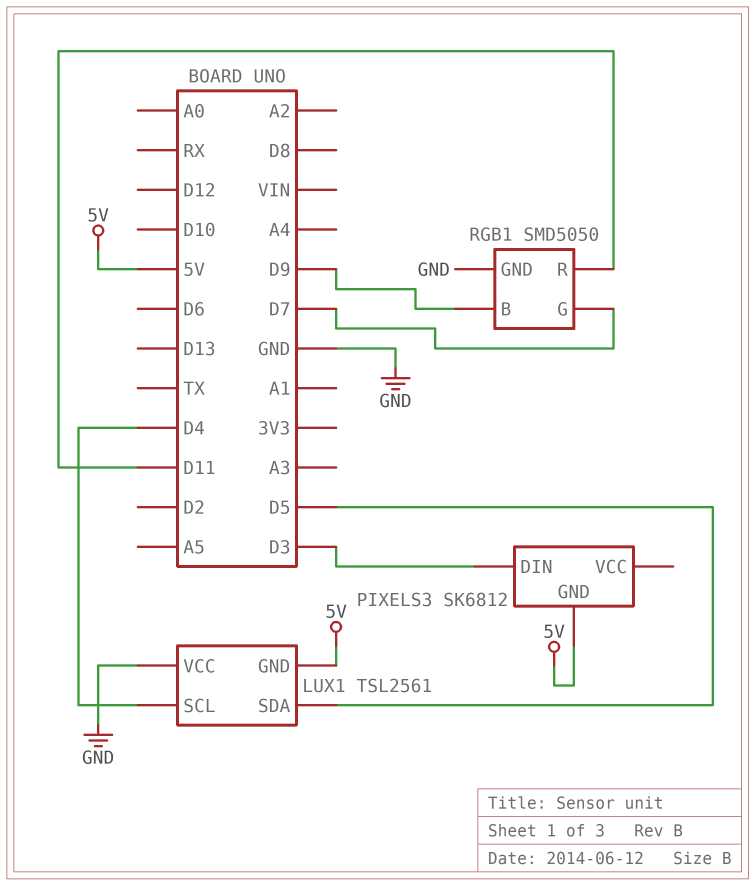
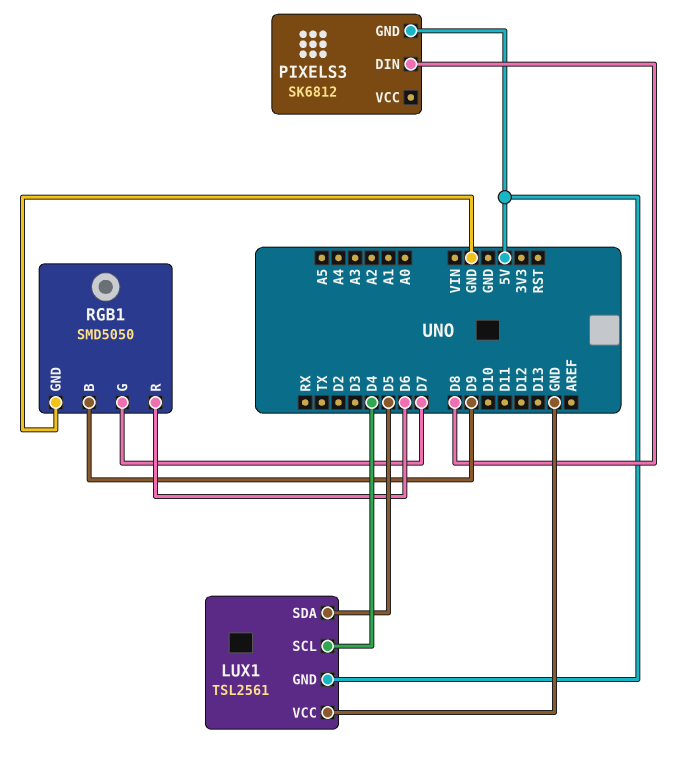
PIXELS3 pin DIN: D3 -> D8
RGB1 pin R: D11 -> D6

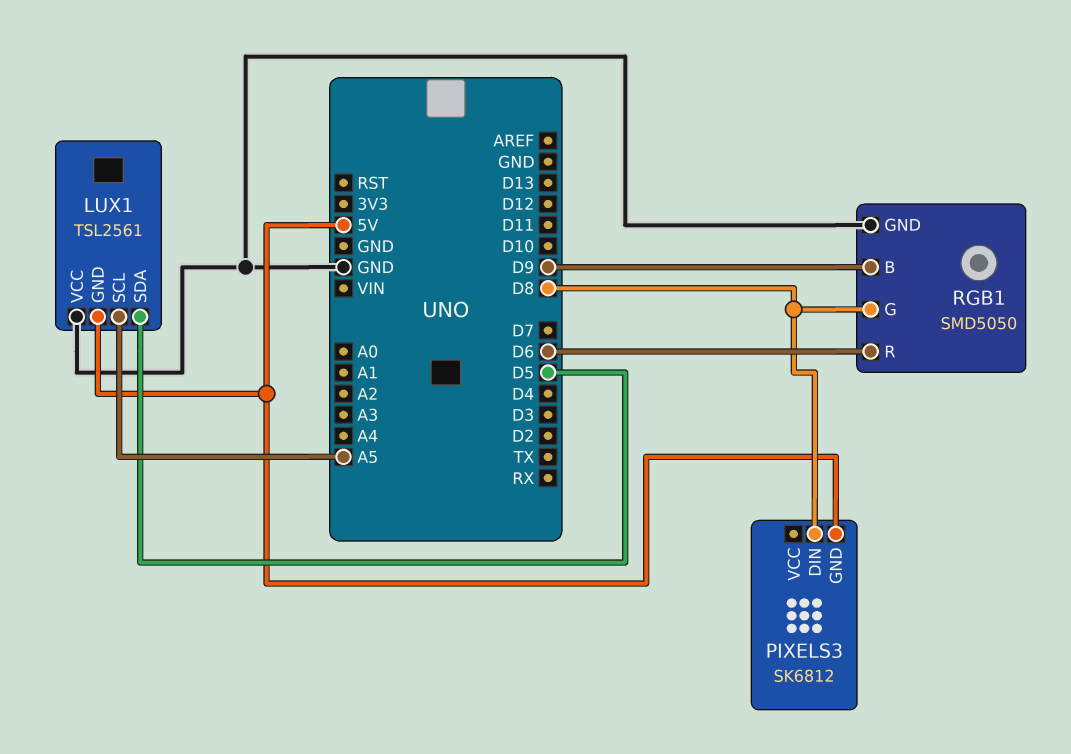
LUX1 pin SCL: D4 -> A5
RGB1 pin G: D7 -> D8

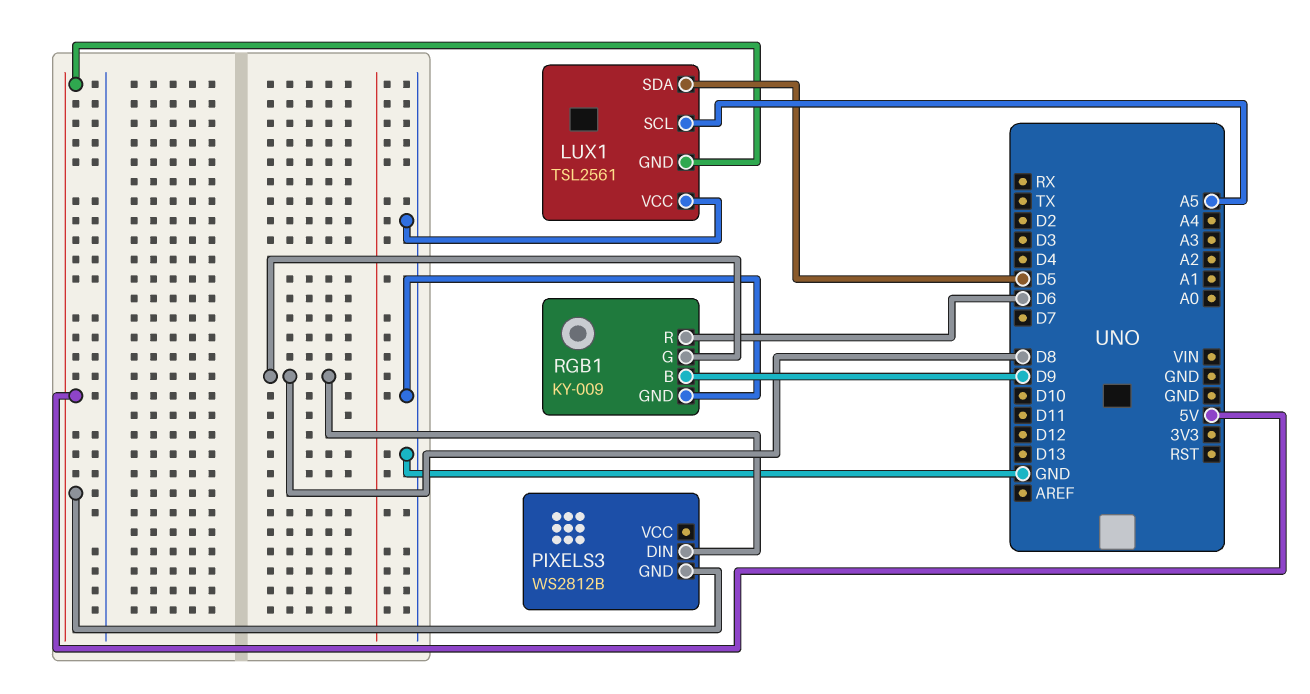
PIXELS3: SK6812 -> WS2812B
RGB1: SMD5050 -> KY-009

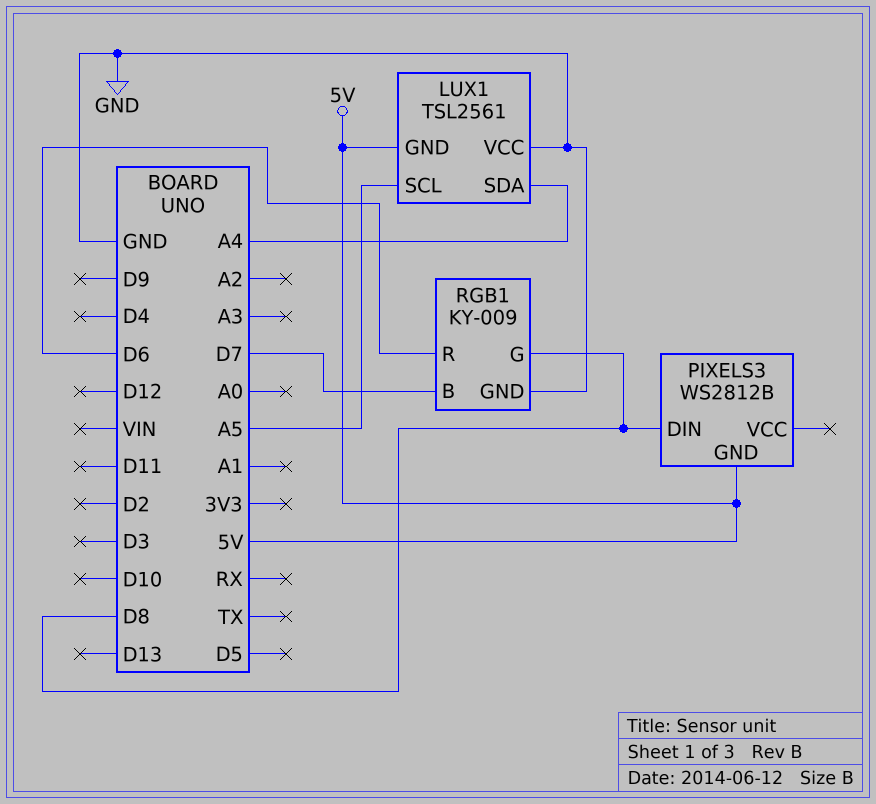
LUX1 pin SDA: D5 -> A4
RGB1 pin B: D9 -> D7

